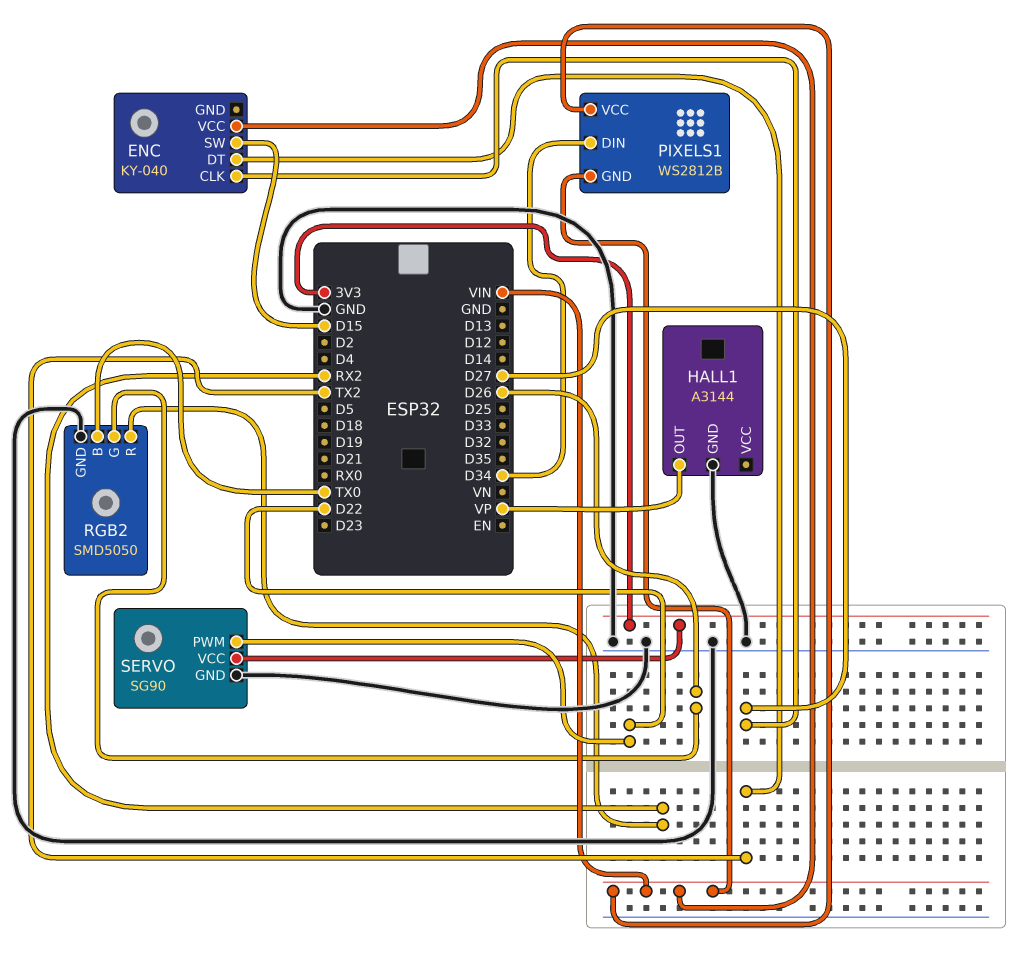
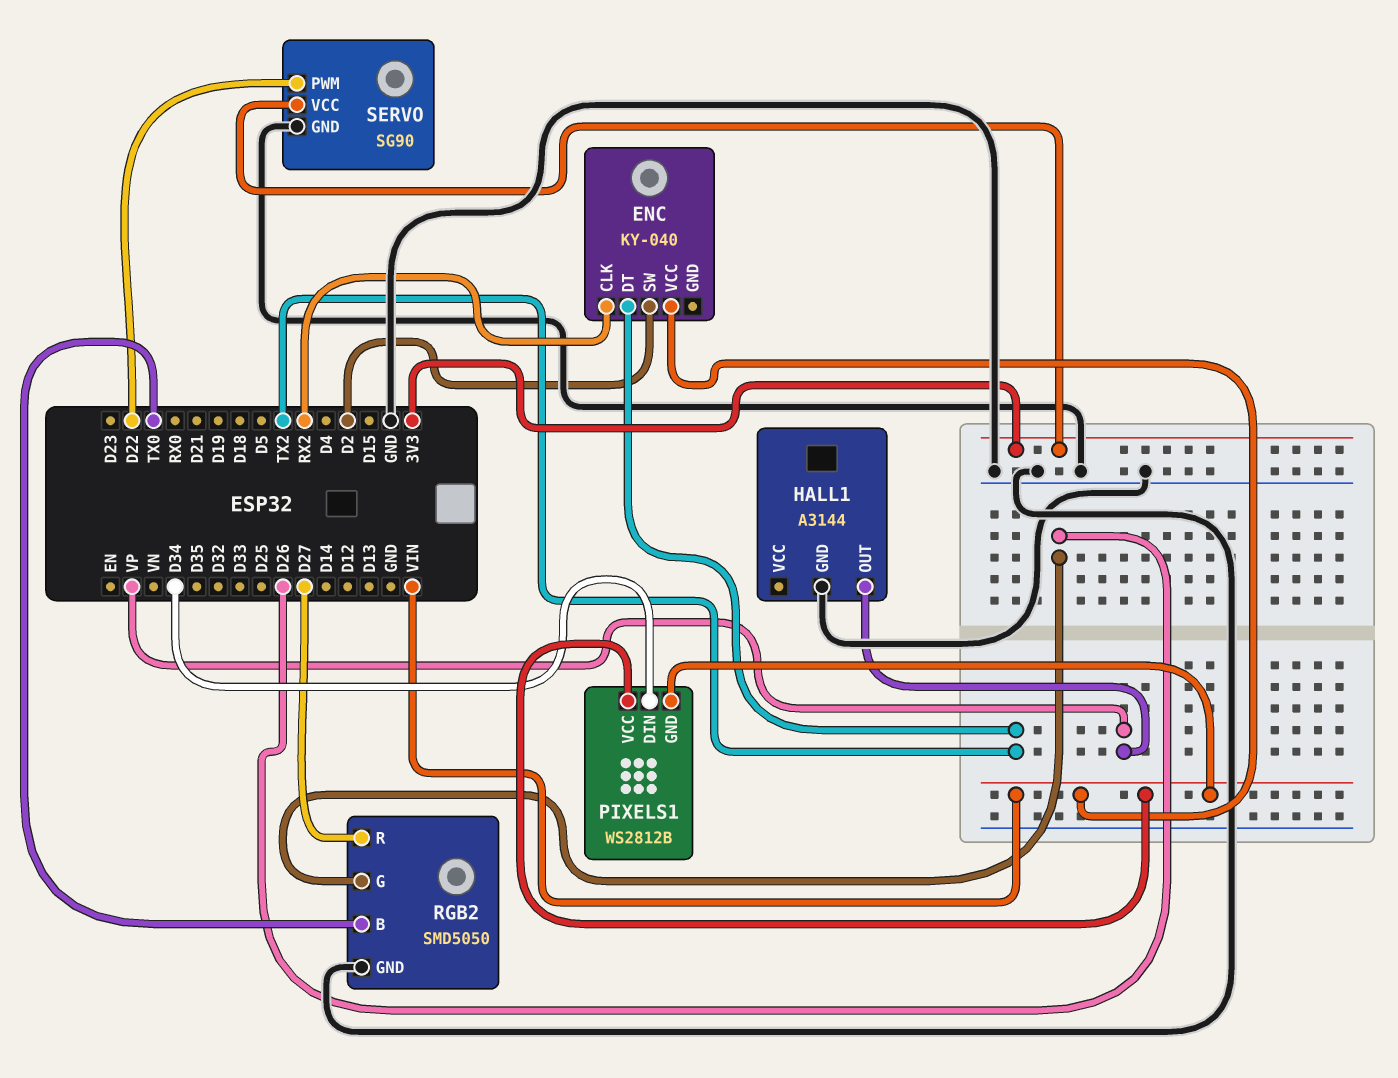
ENC pin CLK: D27 -> RX2
ENC pin SW: D15 -> D2
RGB2 pin R: RX2 -> D27

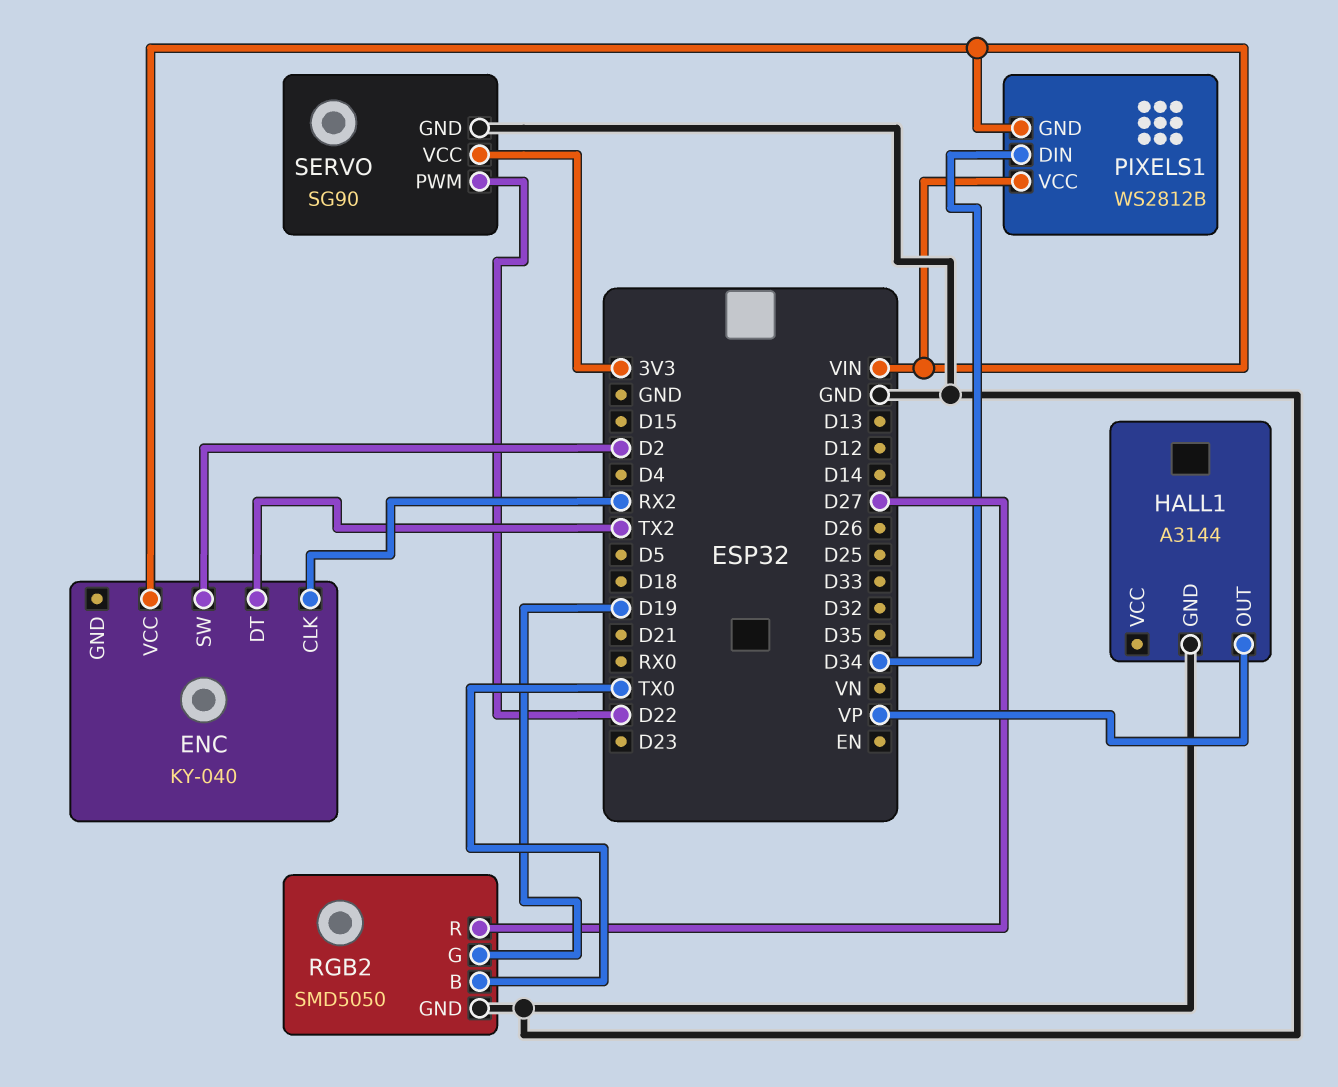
RGB2 pin G: D26 -> D19

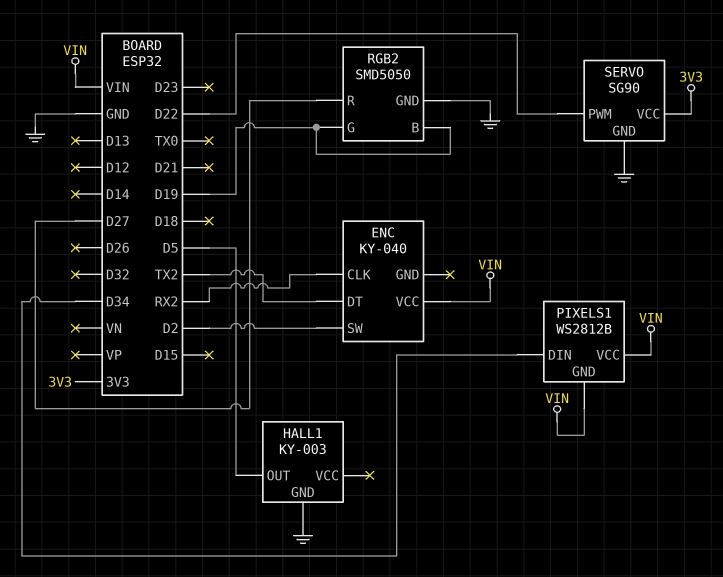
HALL1: A3144 -> KY-003
HALL1 pin OUT: VP -> D5
RGB2 pin B: TX0 -> D19

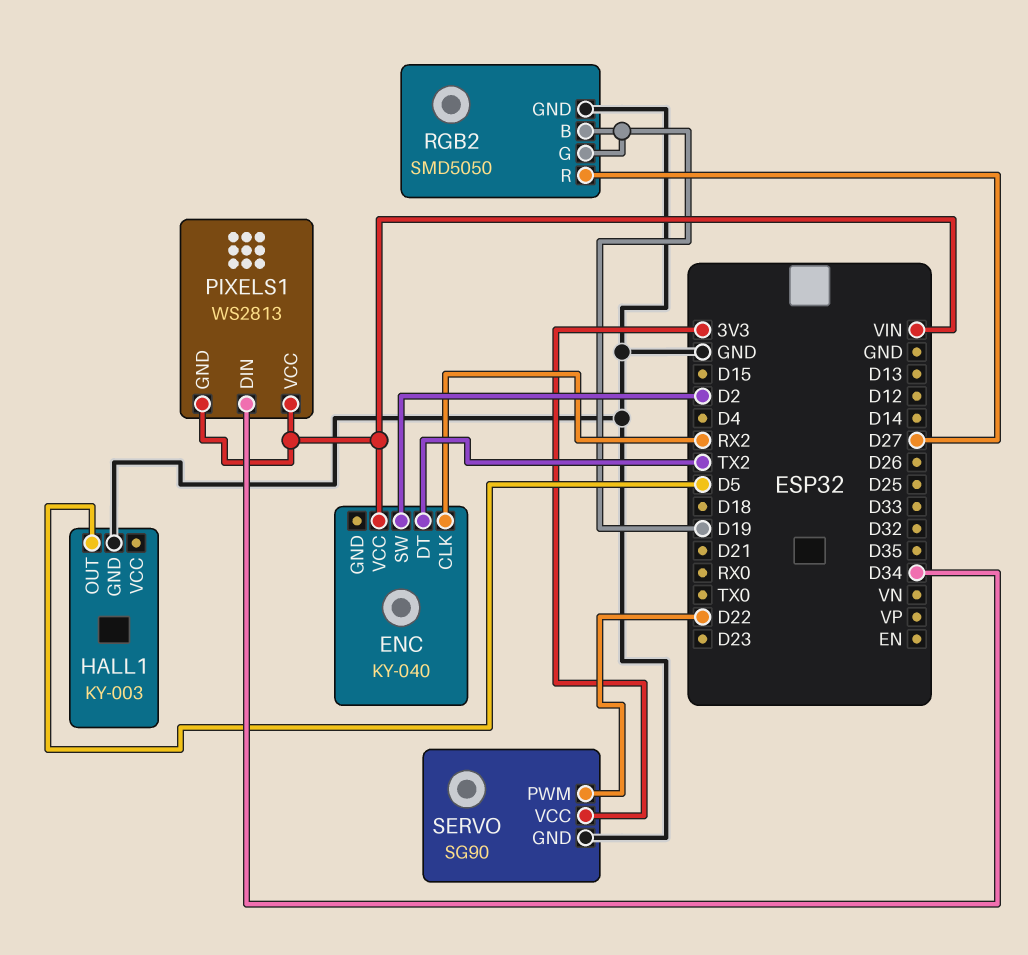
PIXELS1: WS2812B -> WS2813

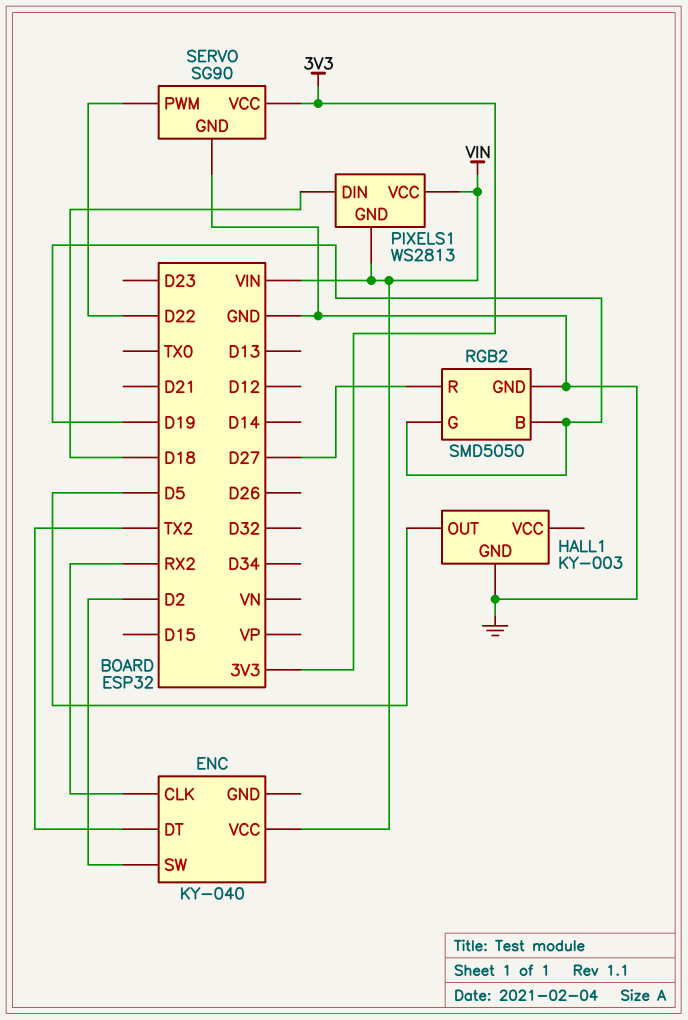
PIXELS1 pin DIN: D34 -> D18

